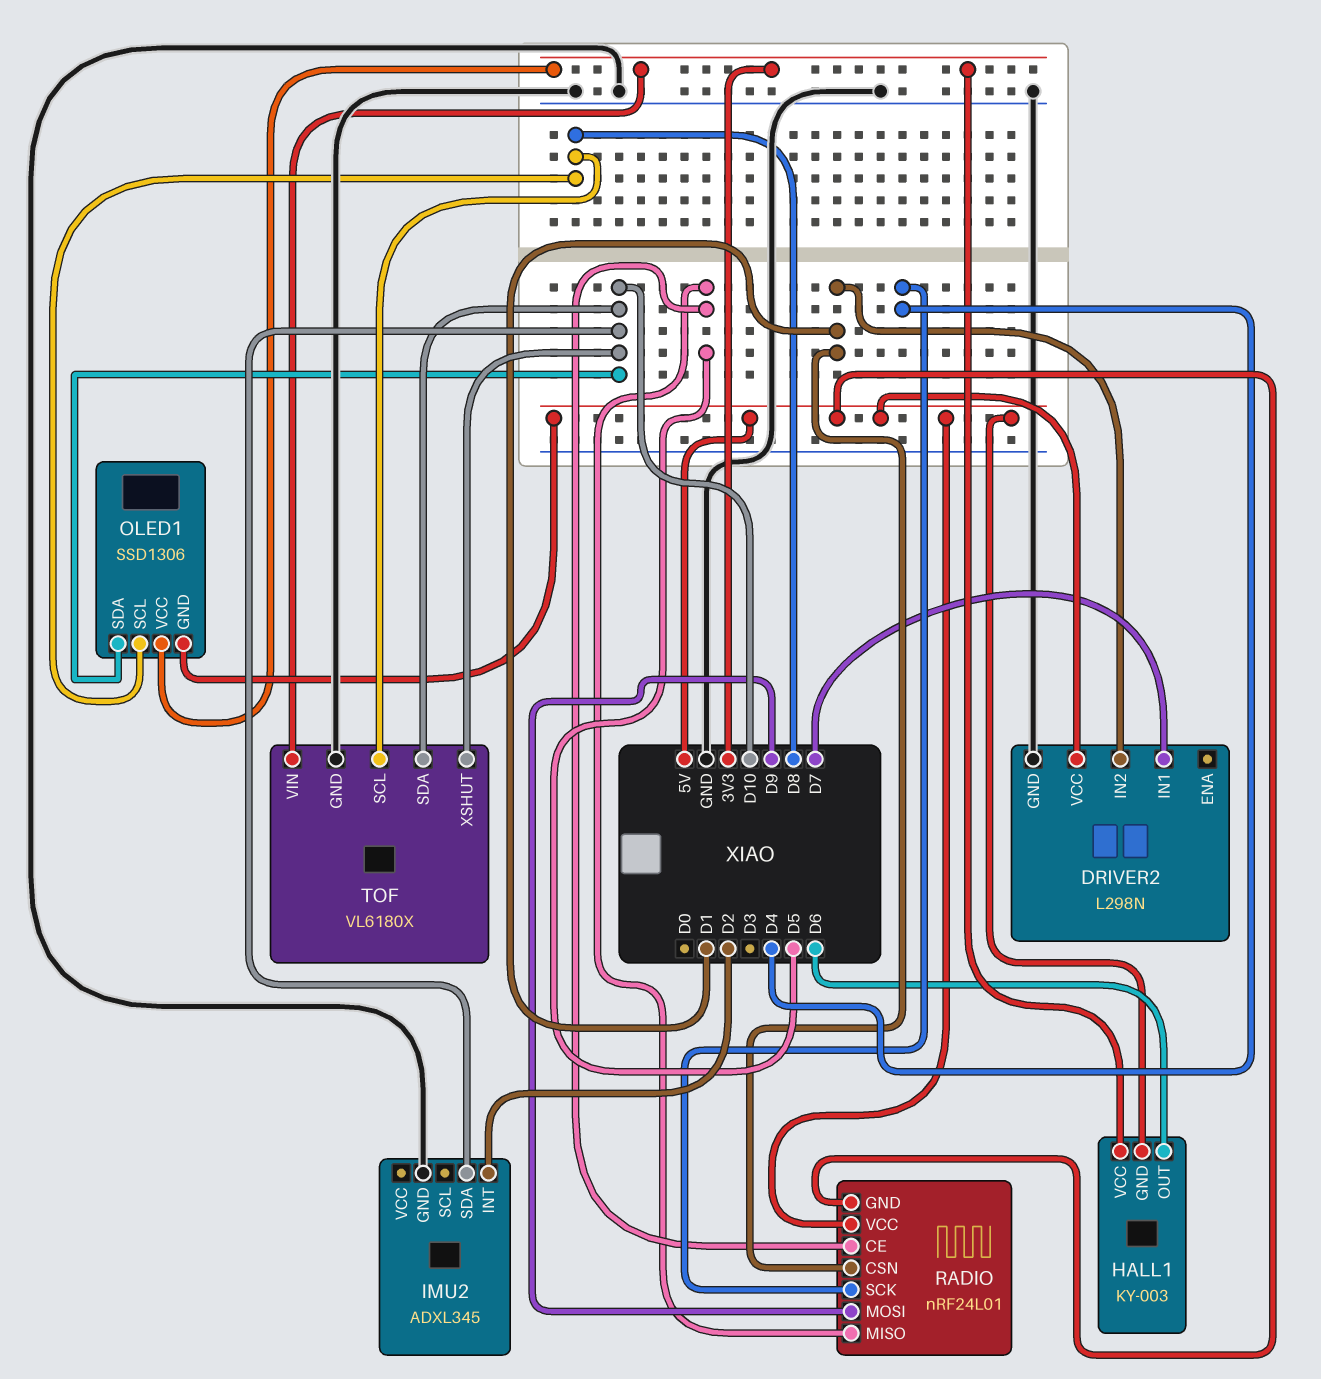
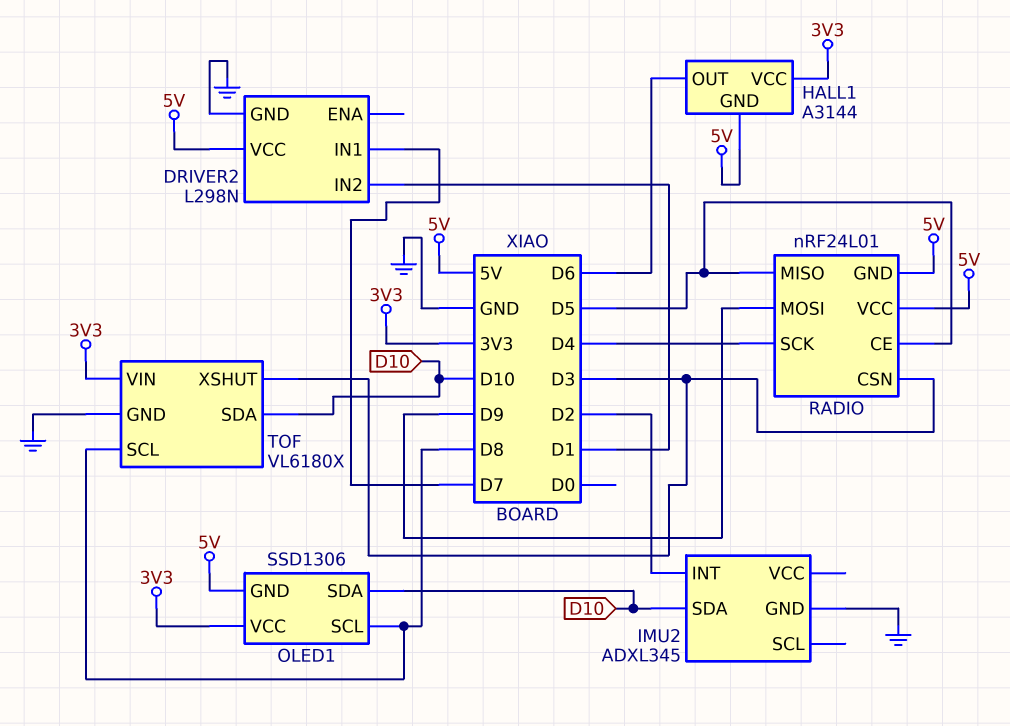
HALL1: KY-003 -> A3144
RADIO pin CSN: D1 -> D3
TOF pin XSHUT: D10 -> D3

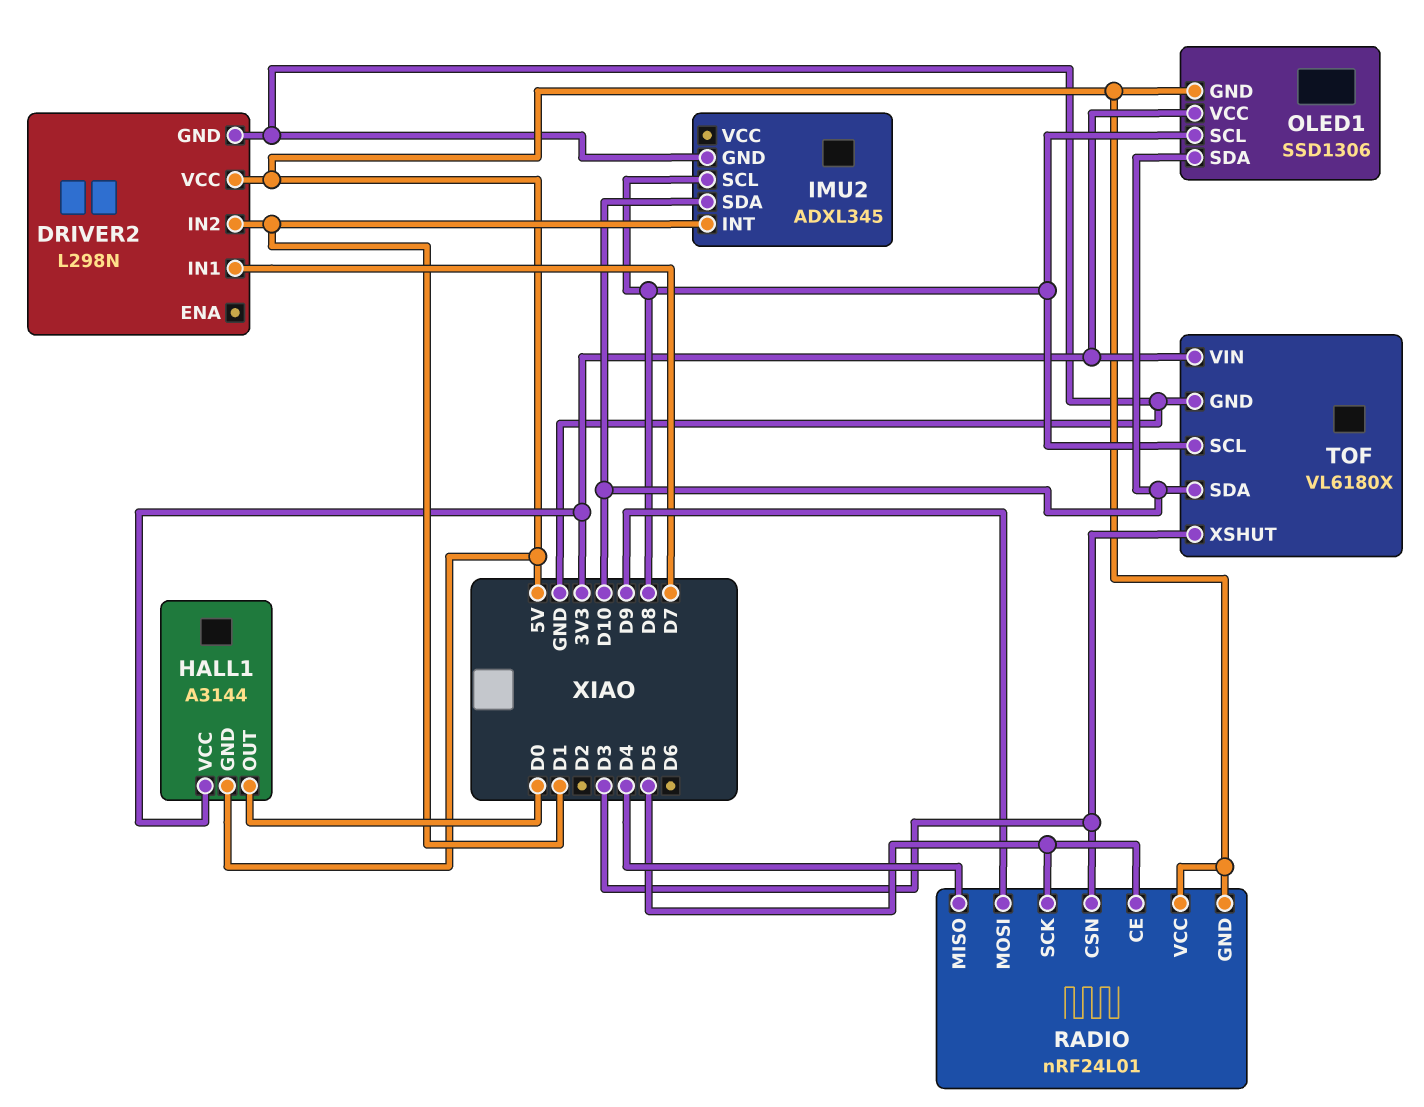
HALL1 pin OUT: D6 -> D0
IMU2 pin INT: D2 -> D1
IMU2 pin SCL: none -> D8
RADIO pin MISO: D5 -> D4
RADIO pin SCK: D4 -> D5

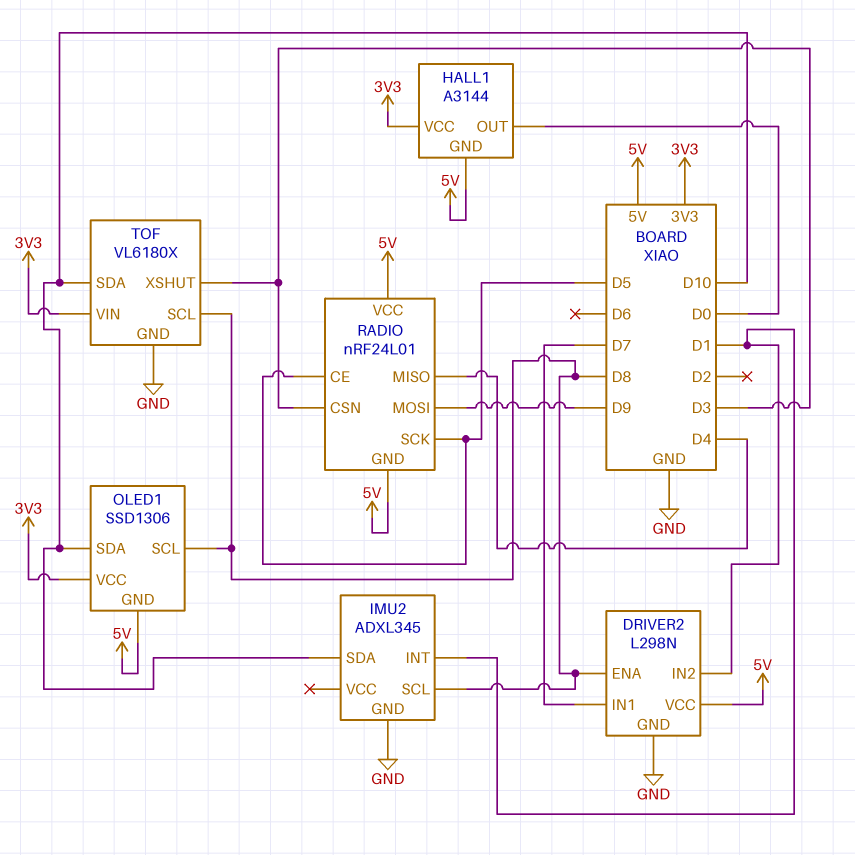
DRIVER2 pin ENA: none -> D8

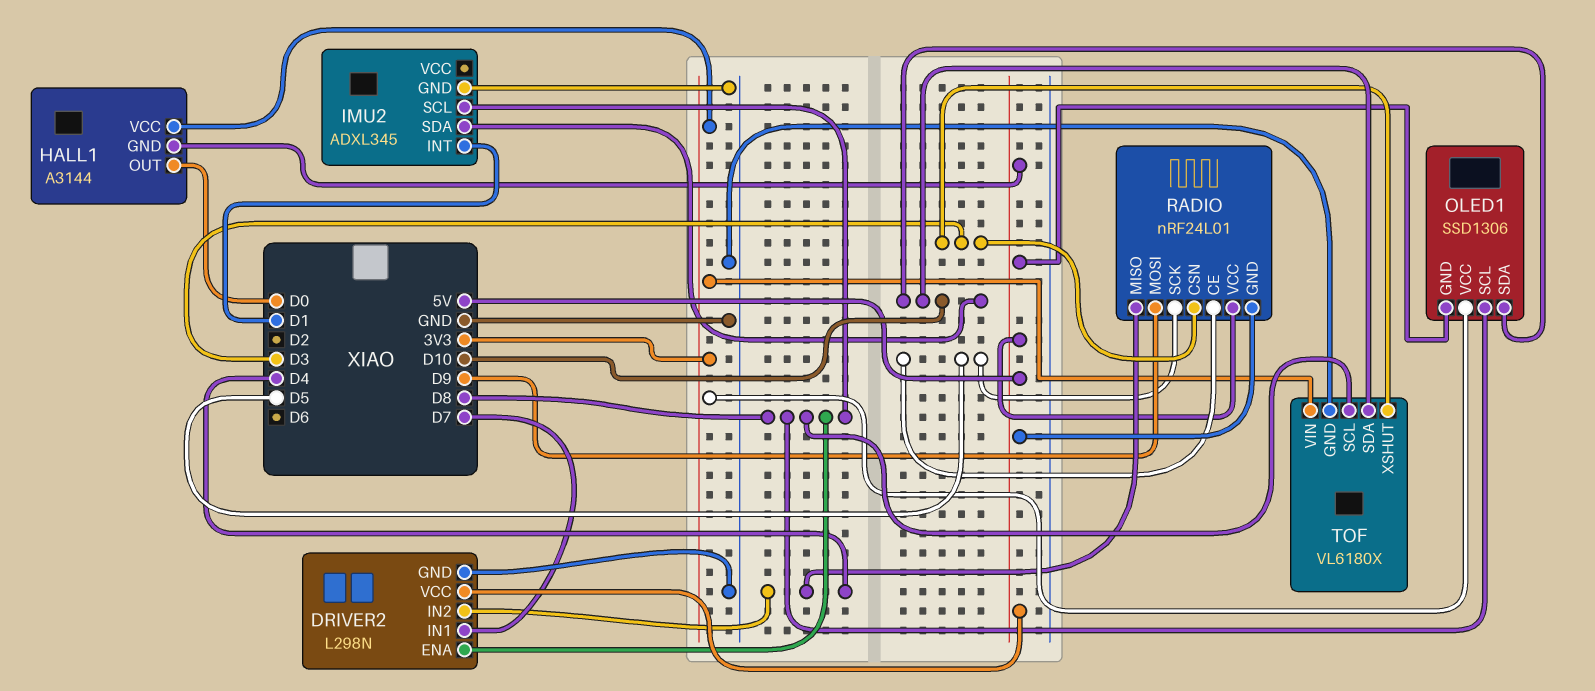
DRIVER2 pin IN2: D1 -> D4

